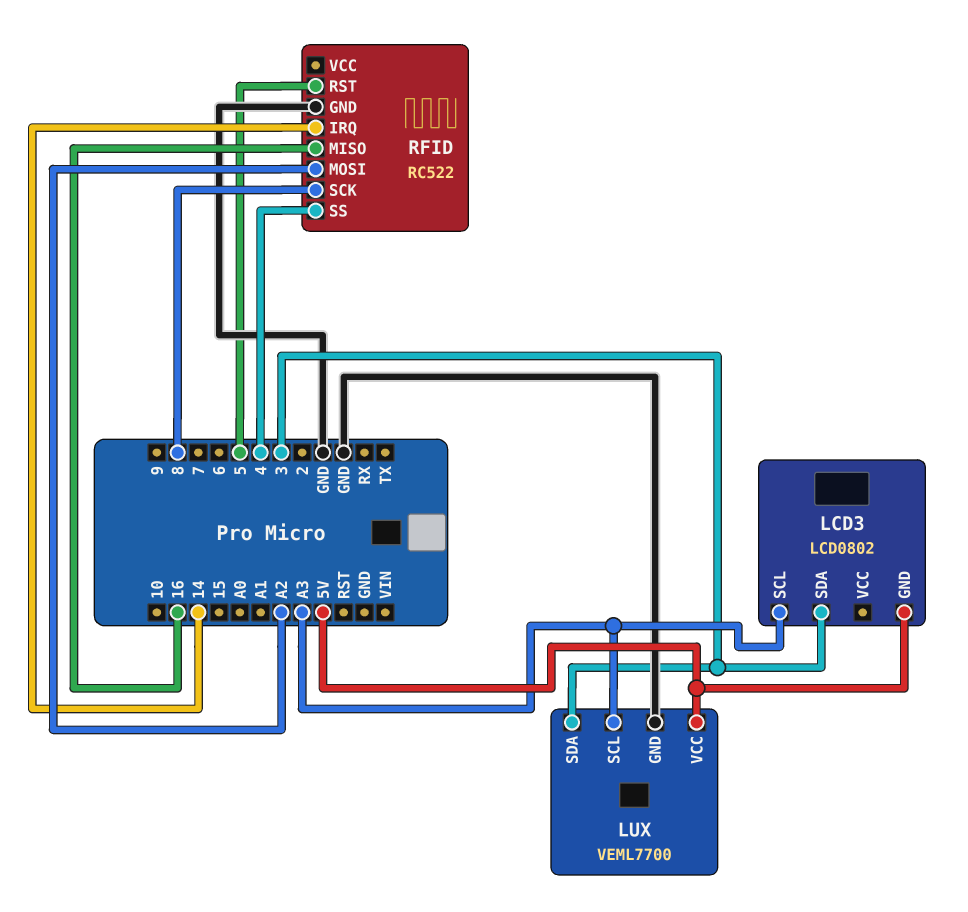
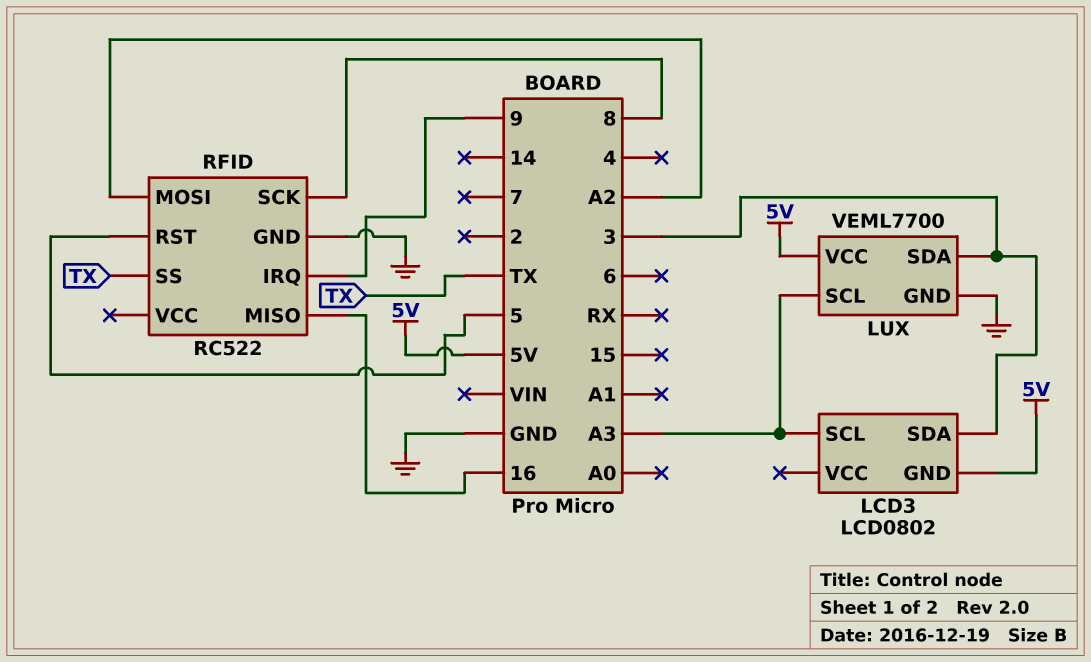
RFID pin IRQ: 14 -> 9
RFID pin SS: 4 -> TX

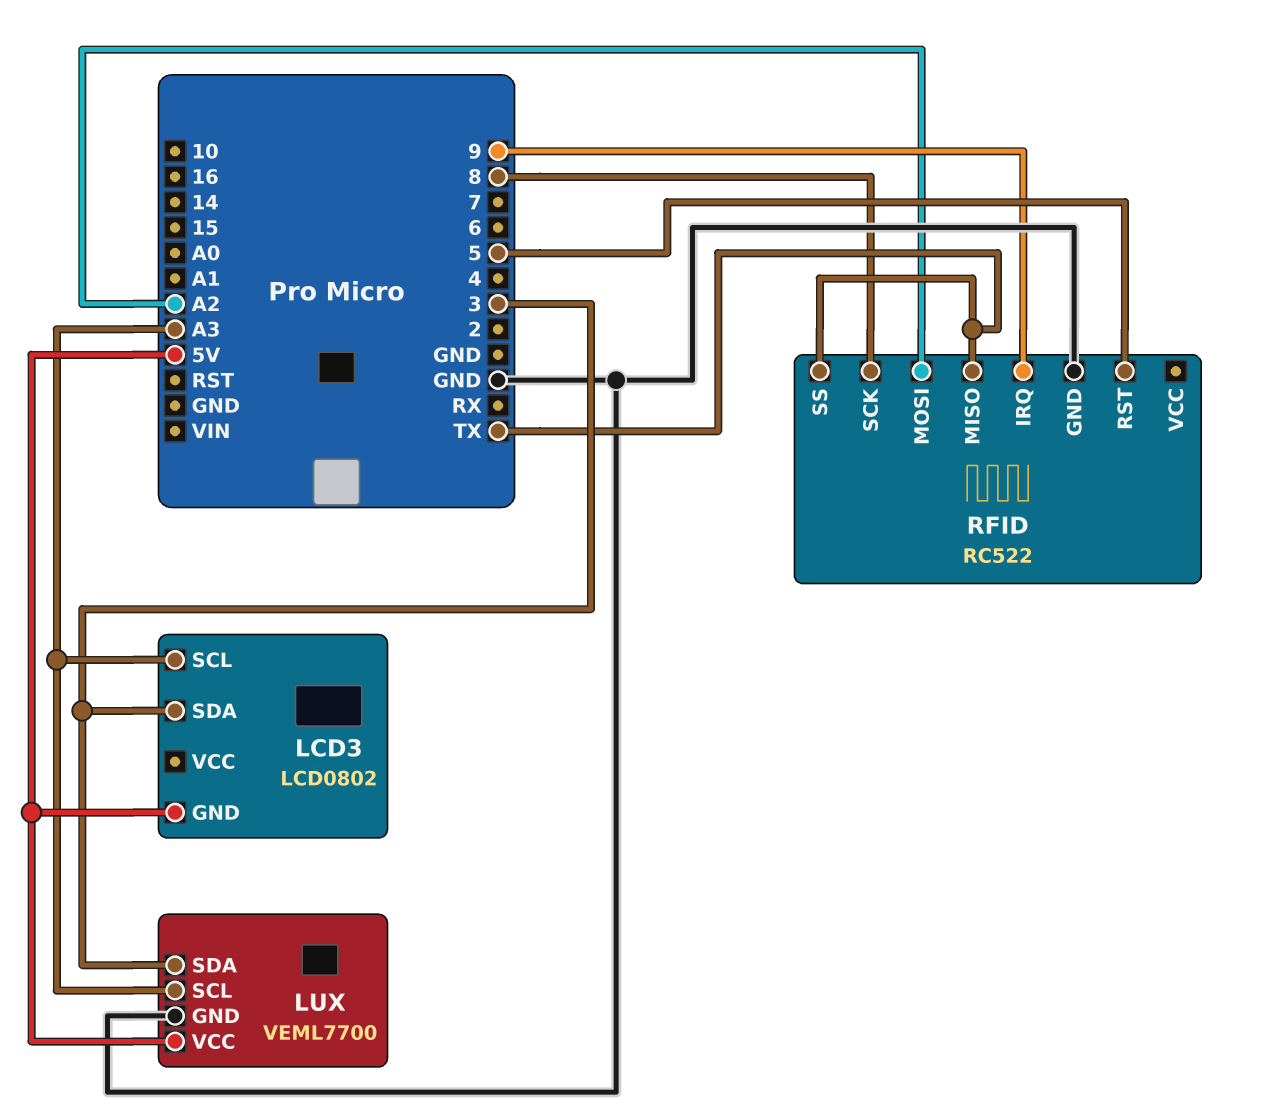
RFID pin MISO: 16 -> TX

